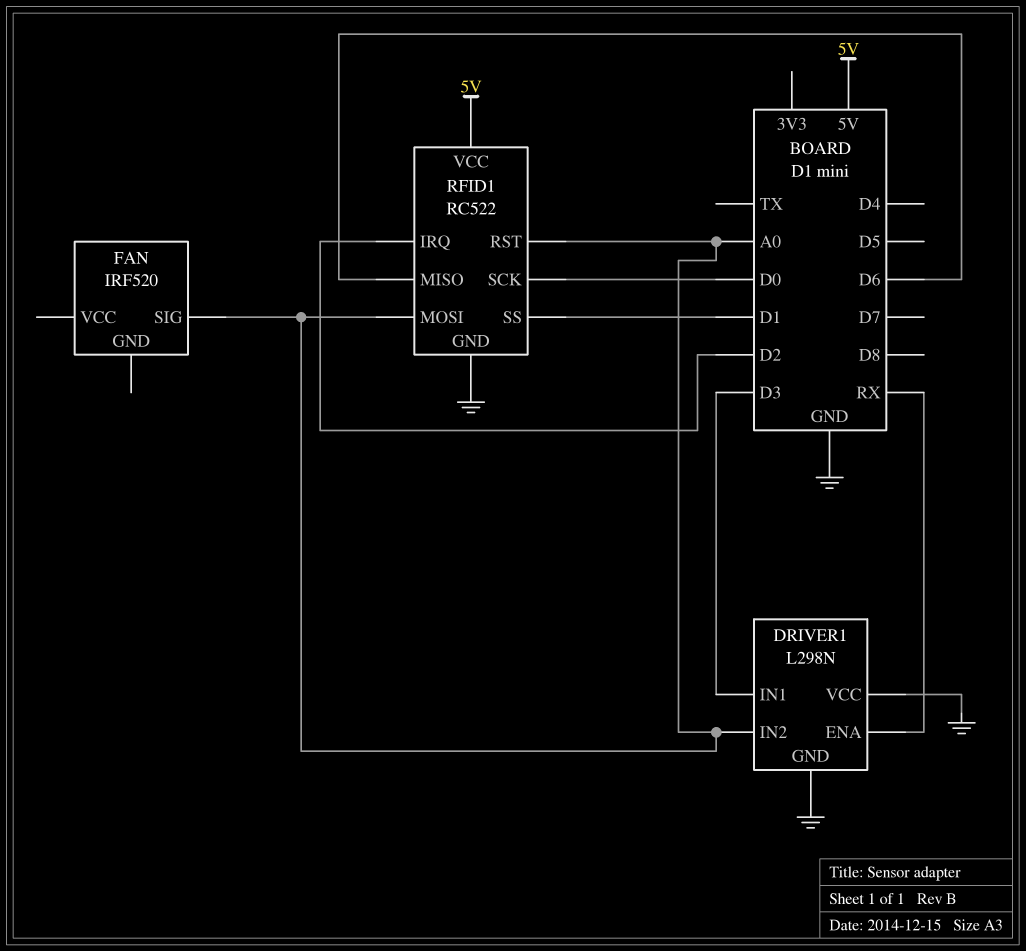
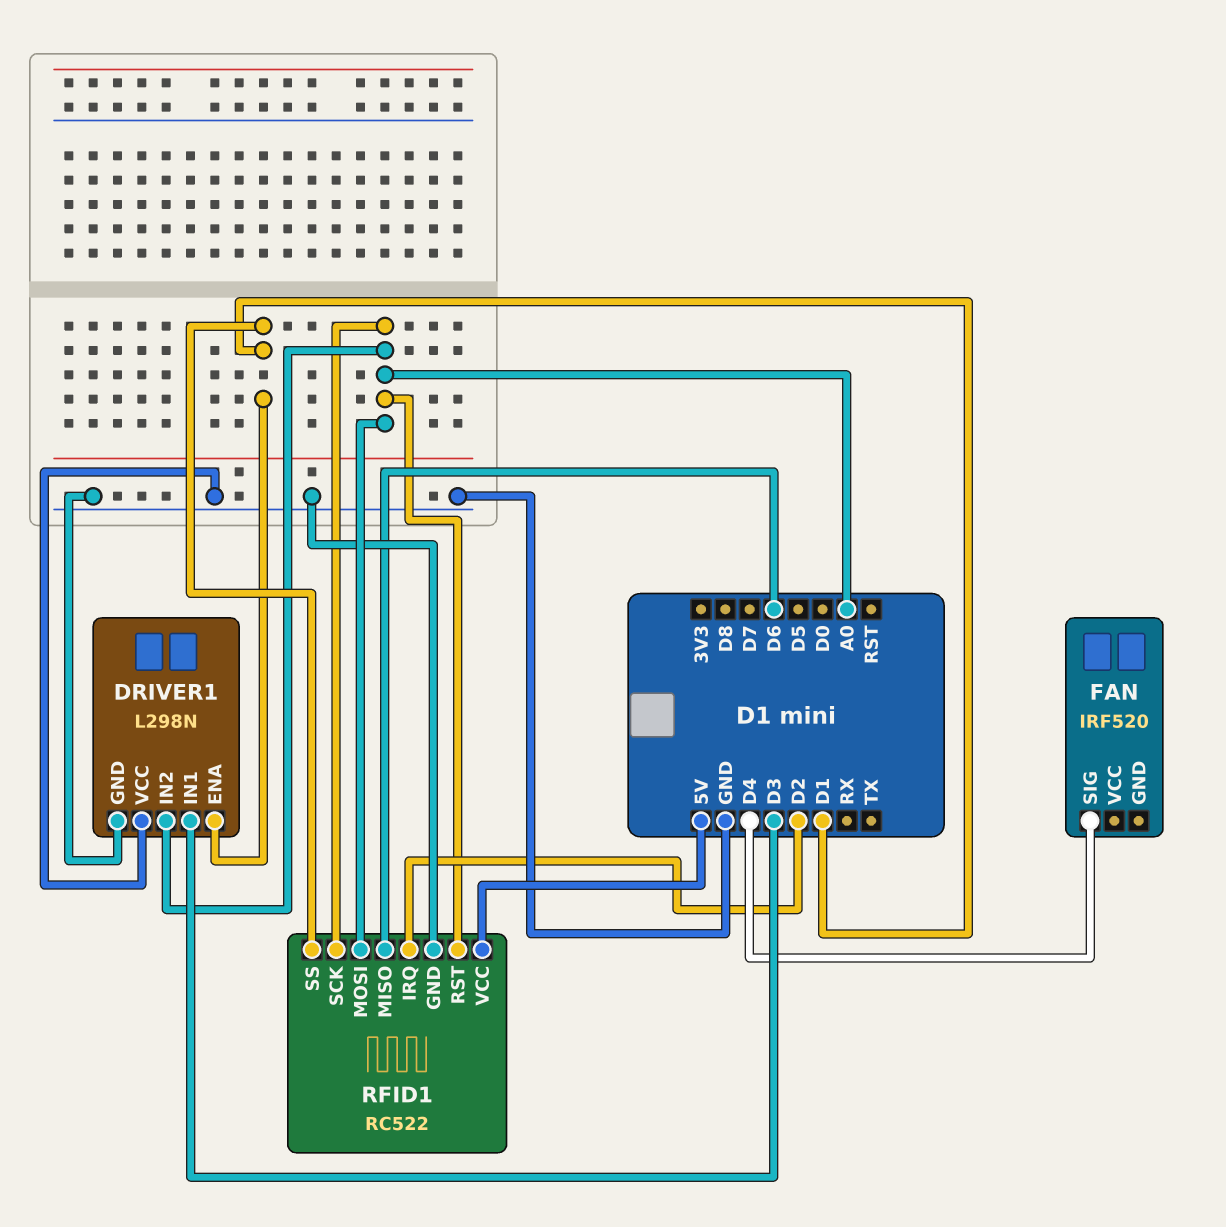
DRIVER1 pin ENA: RX -> D1
FAN pin SIG: A0 -> D4
RFID1 pin SCK: D0 -> A0

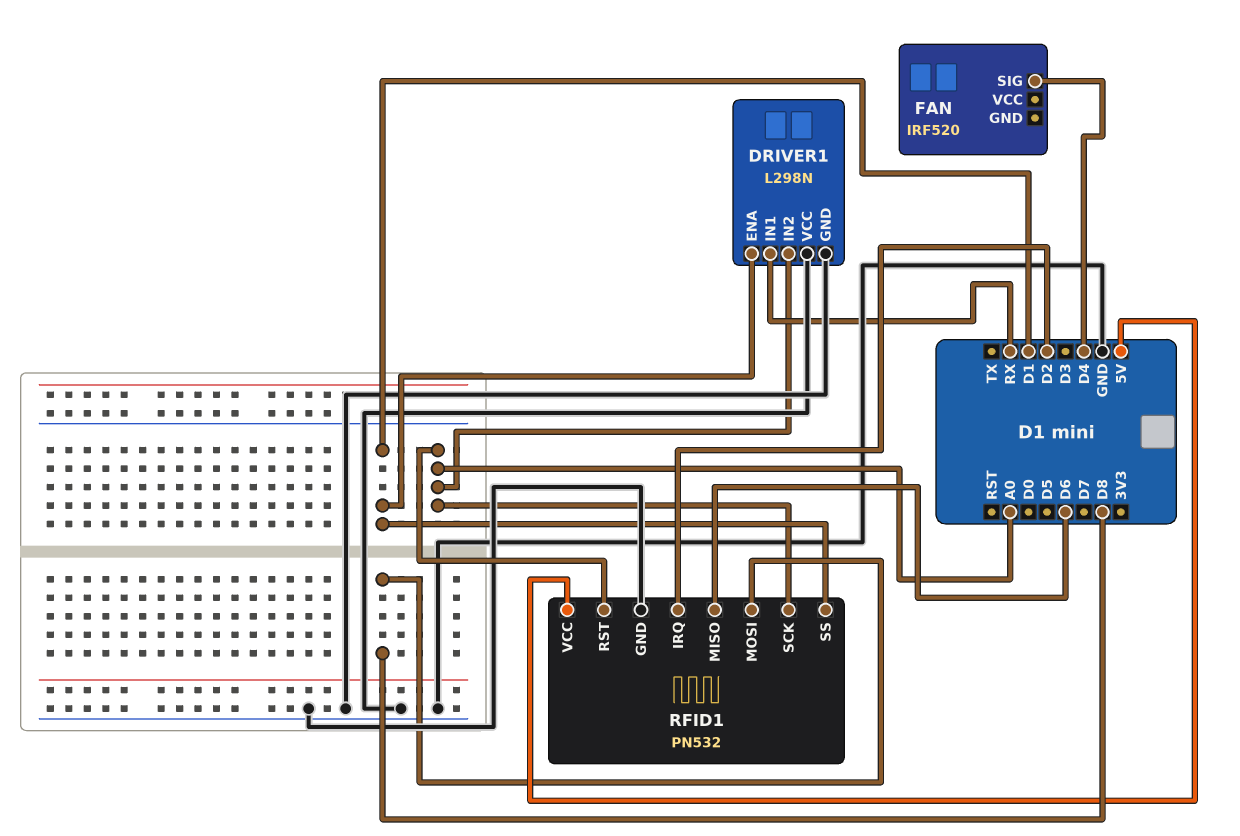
DRIVER1 pin IN1: D3 -> RX
RFID1: RC522 -> PN532
RFID1 pin MOSI: A0 -> D8

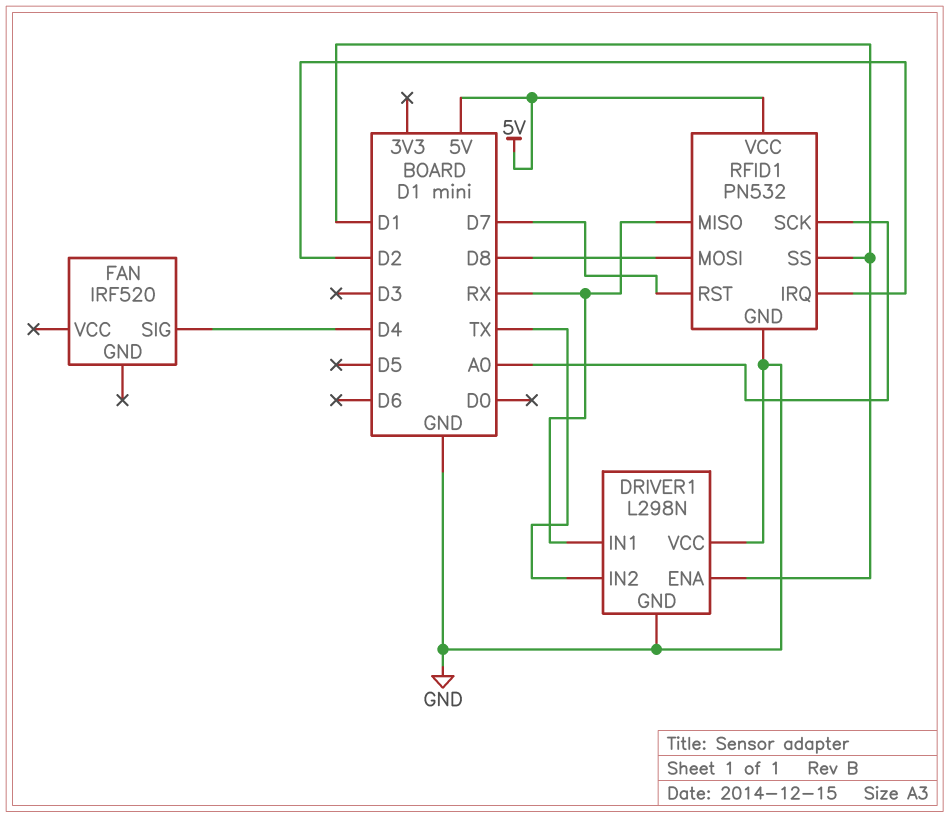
DRIVER1 pin IN2: A0 -> TX
RFID1 pin MISO: D6 -> RX
RFID1 pin RST: A0 -> D7

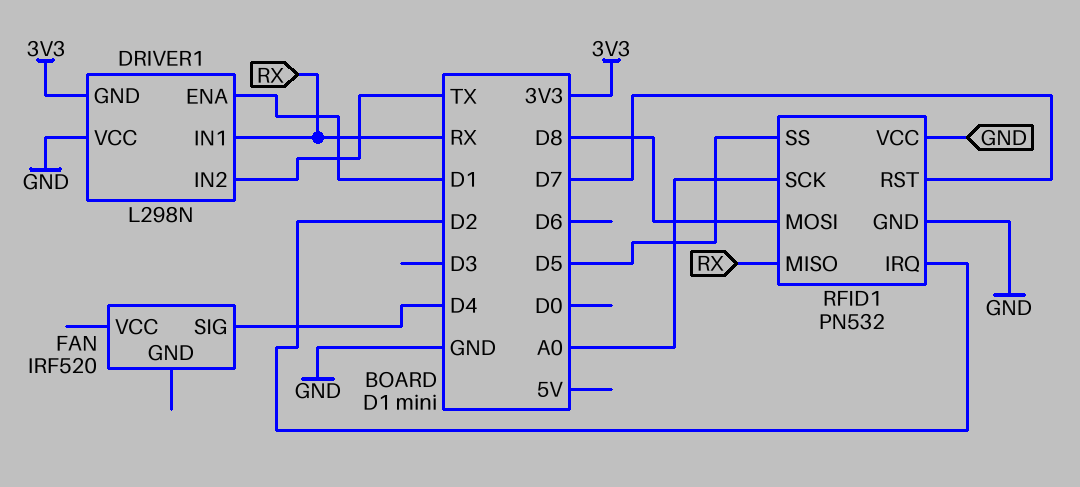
DRIVER1 pin GND: GND -> 3V3
RFID1 pin SS: D1 -> D5
RFID1 pin VCC: 5V -> GND

